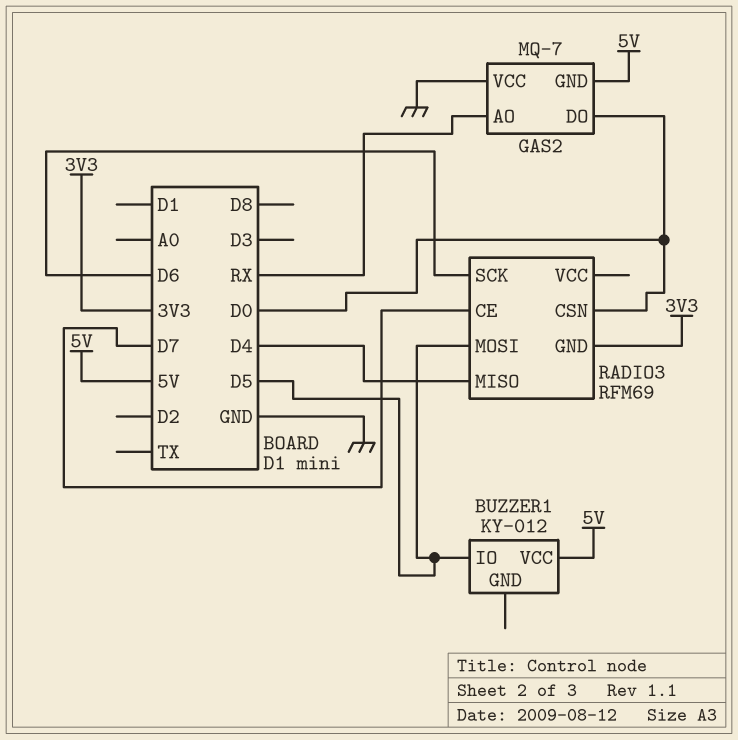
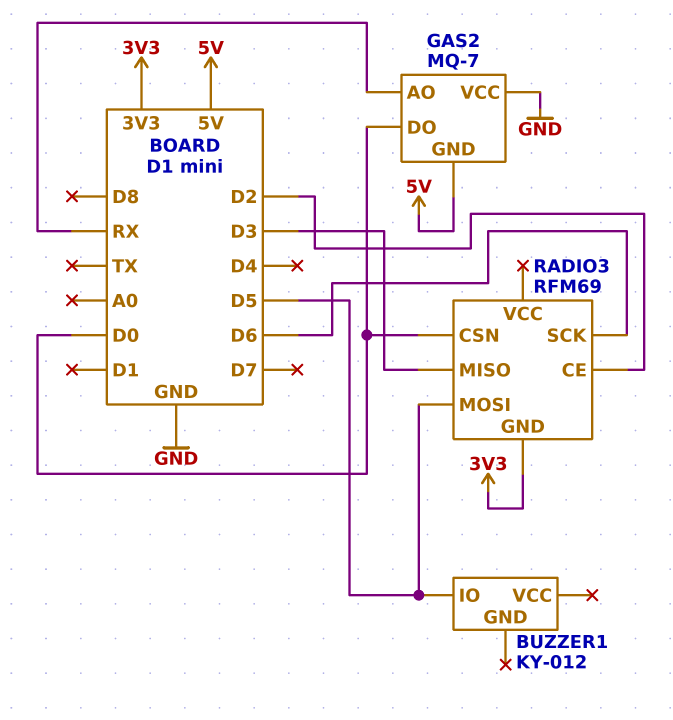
BUZZER1 pin VCC: 5V -> none
RADIO3 pin CE: D7 -> D2
RADIO3 pin MISO: D4 -> D3

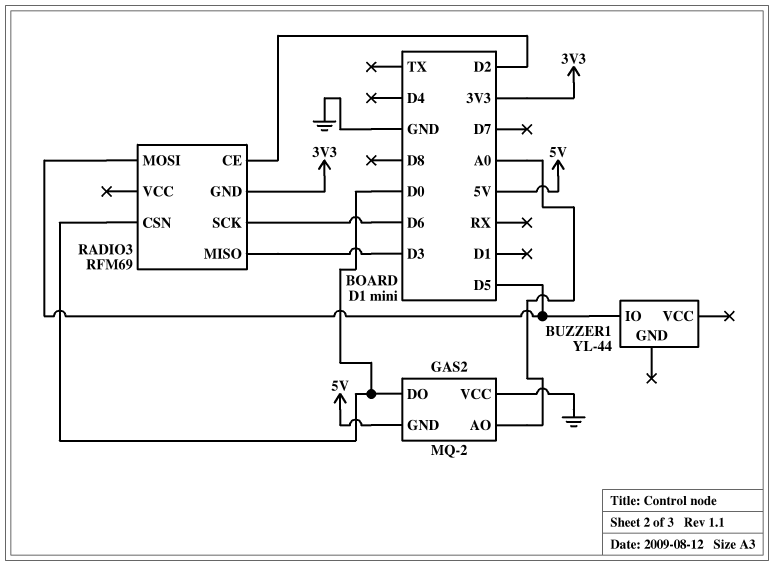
BUZZER1: KY-012 -> YL-44
GAS2: MQ-7 -> MQ-2
GAS2 pin AO: RX -> A0

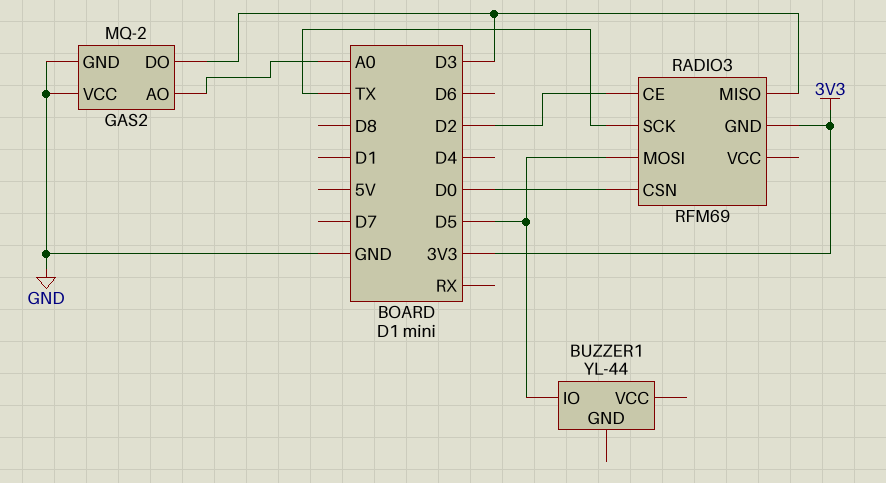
GAS2 pin DO: D0 -> D3
GAS2 pin GND: 5V -> GND
RADIO3 pin SCK: D6 -> TX

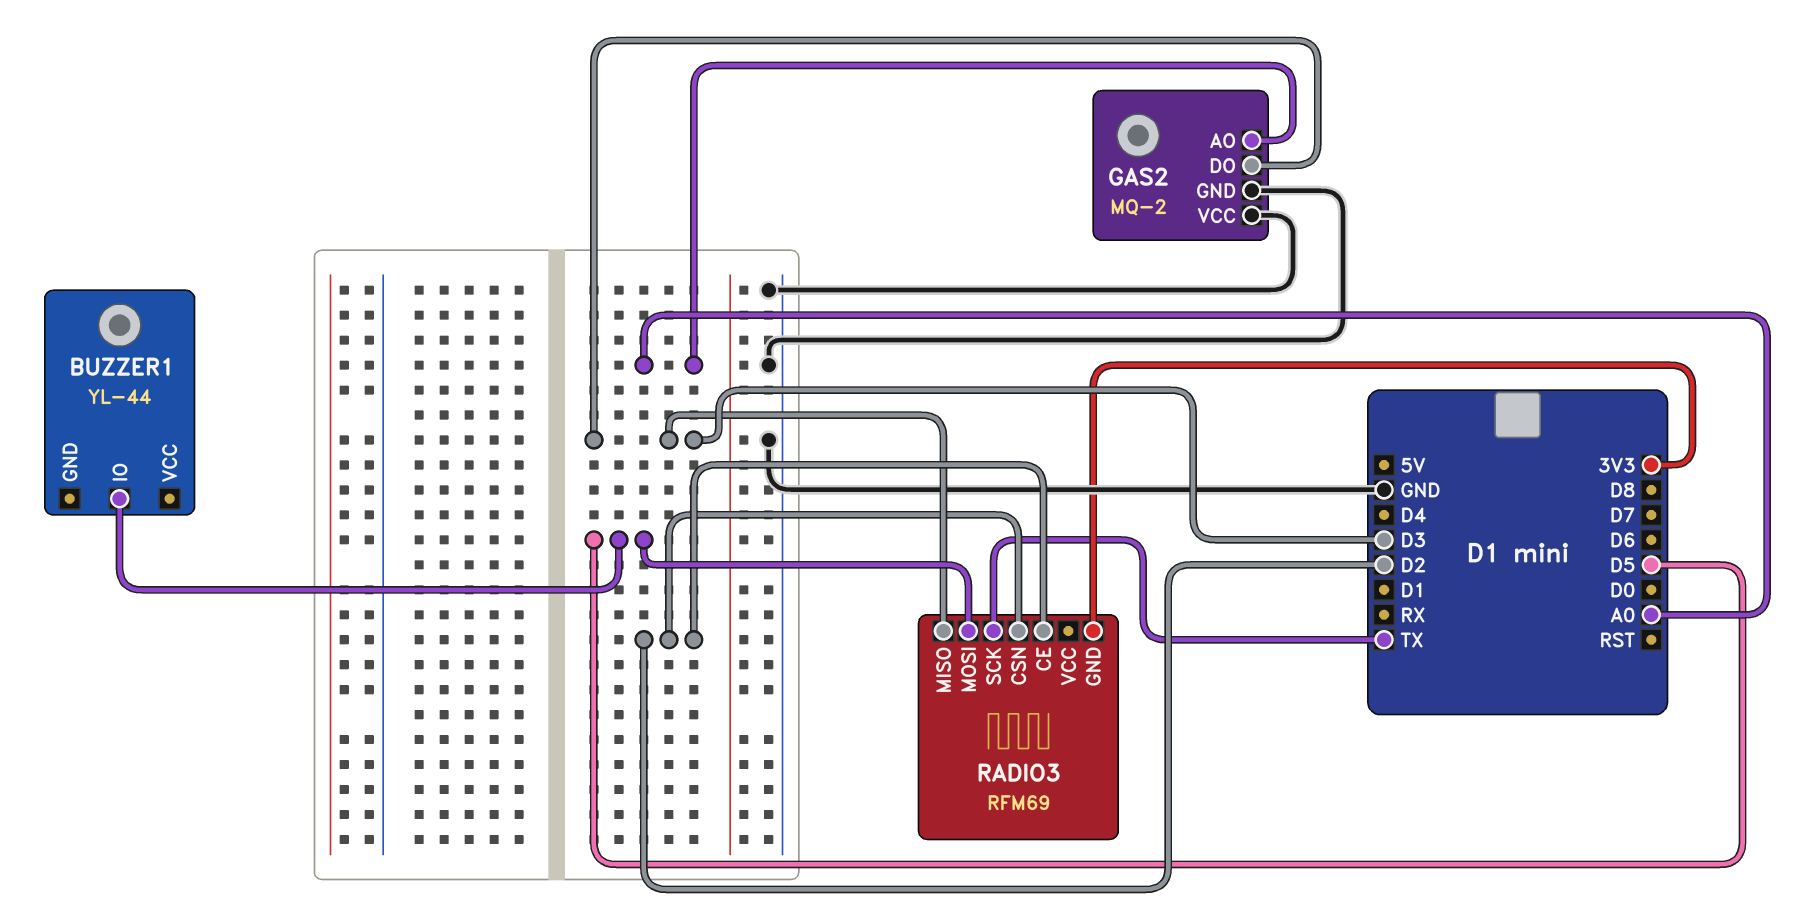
RADIO3 pin CSN: D0 -> D2

